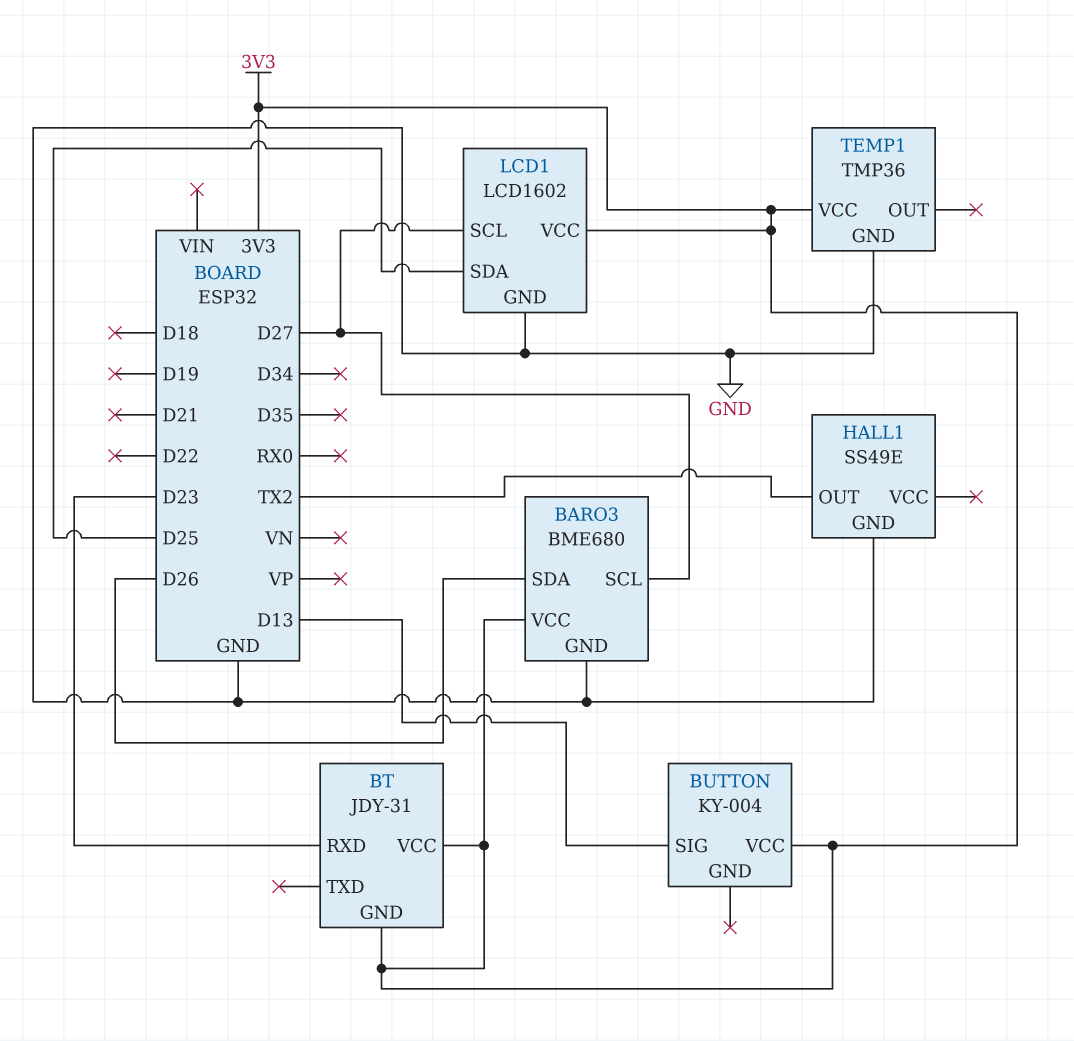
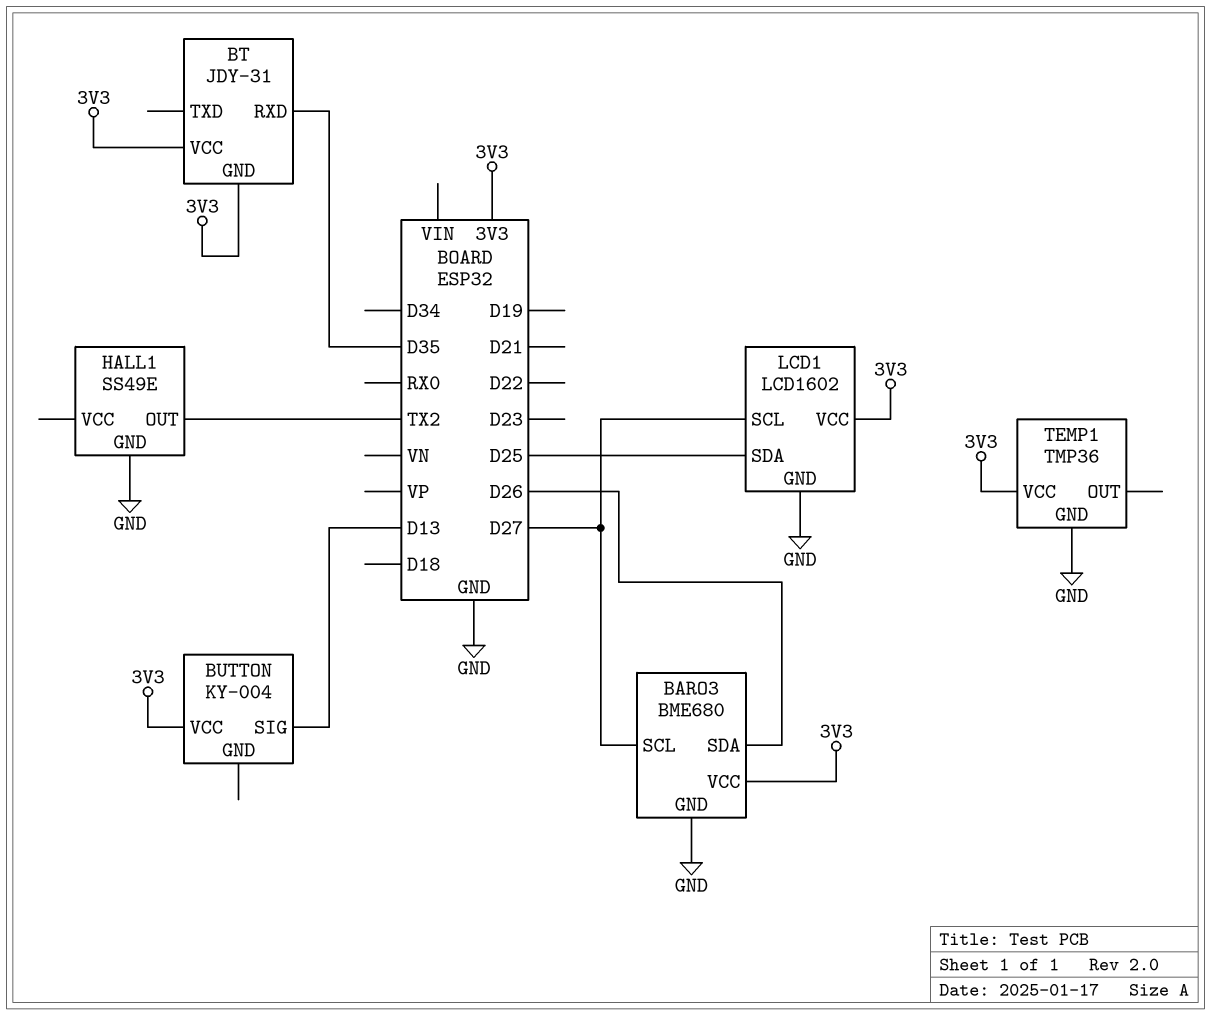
BT pin RXD: D23 -> D35

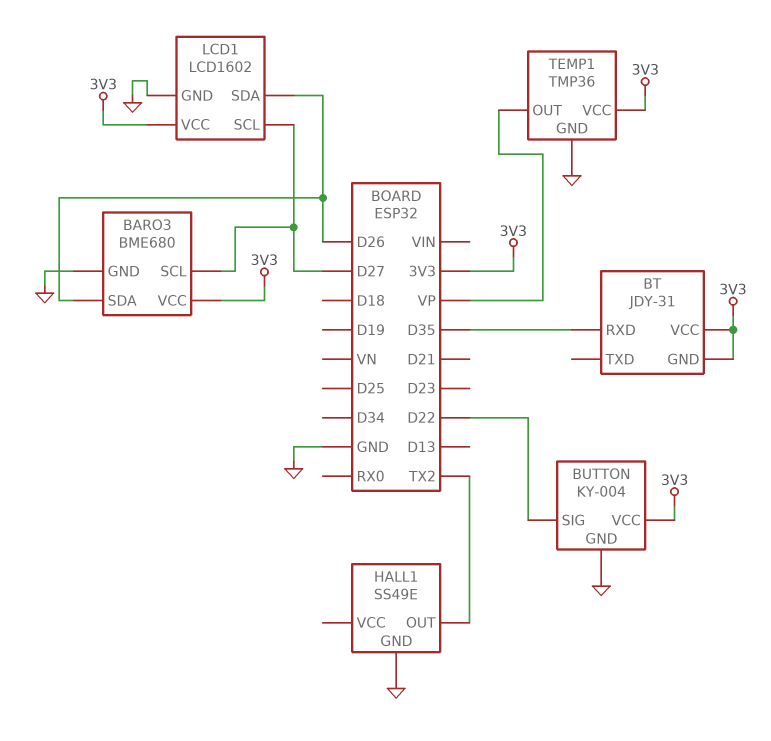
BUTTON pin GND: none -> GND
BUTTON pin SIG: D13 -> D22
LCD1 pin SDA: D25 -> D26
TEMP1 pin OUT: none -> VP

